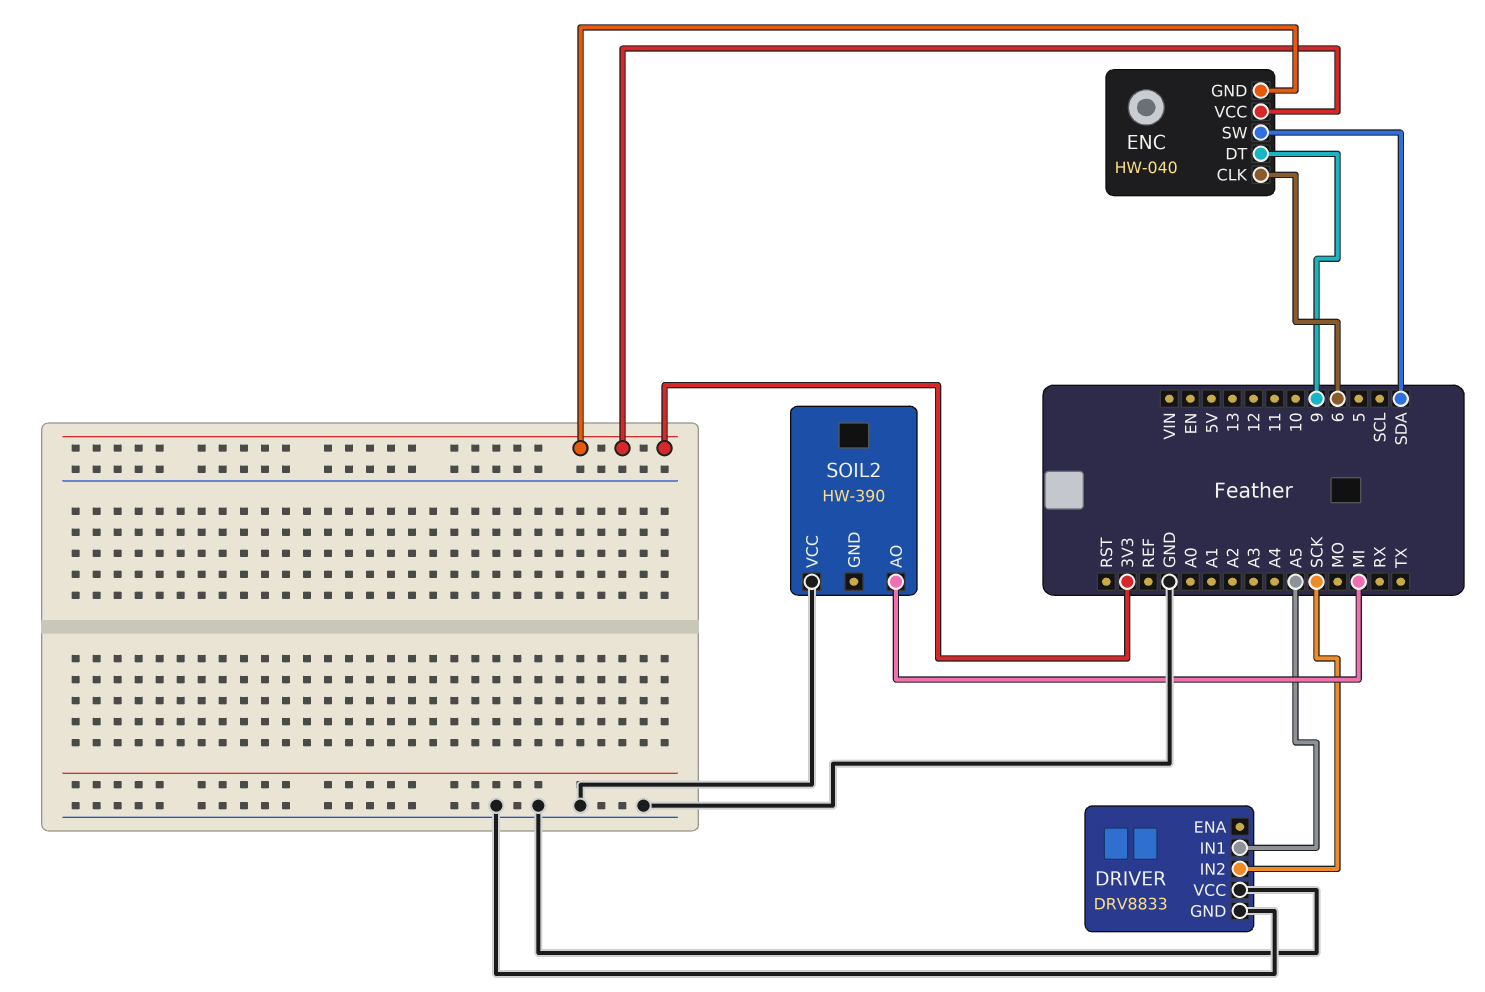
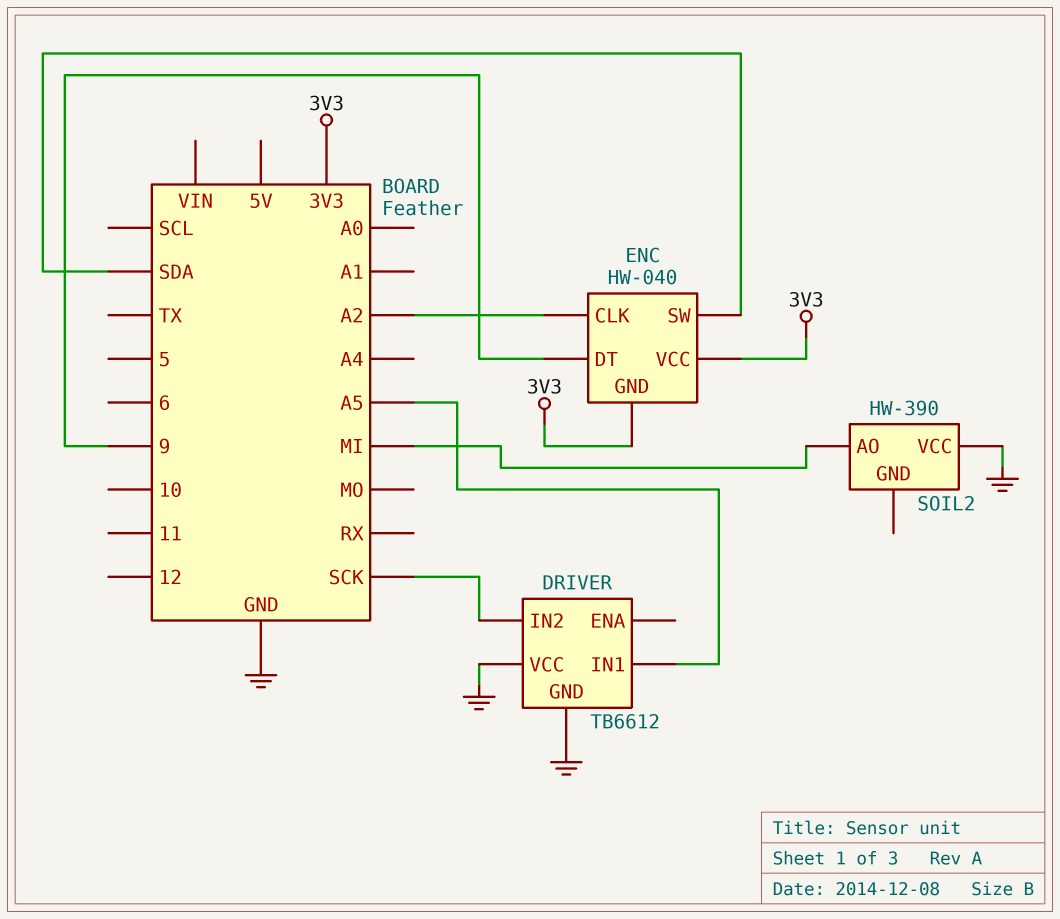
DRIVER: DRV8833 -> TB6612
ENC pin CLK: 6 -> A2

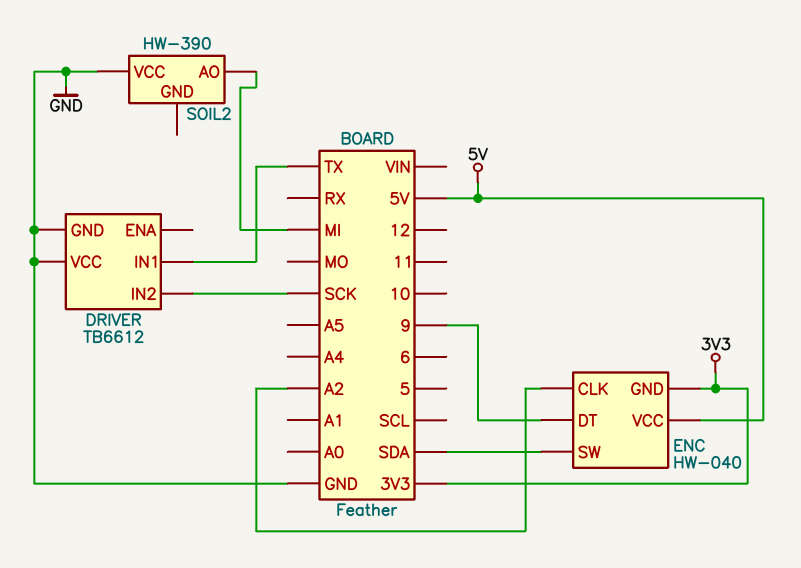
DRIVER pin IN1: A5 -> TX
ENC pin VCC: 3V3 -> 5V

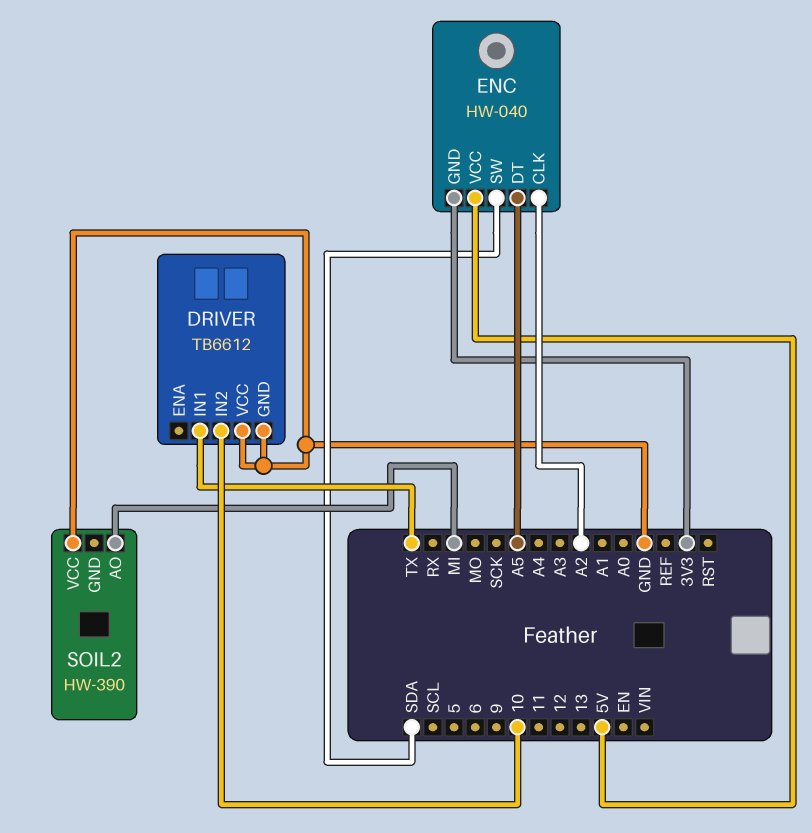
DRIVER pin IN2: SCK -> 10
ENC pin DT: 9 -> A5

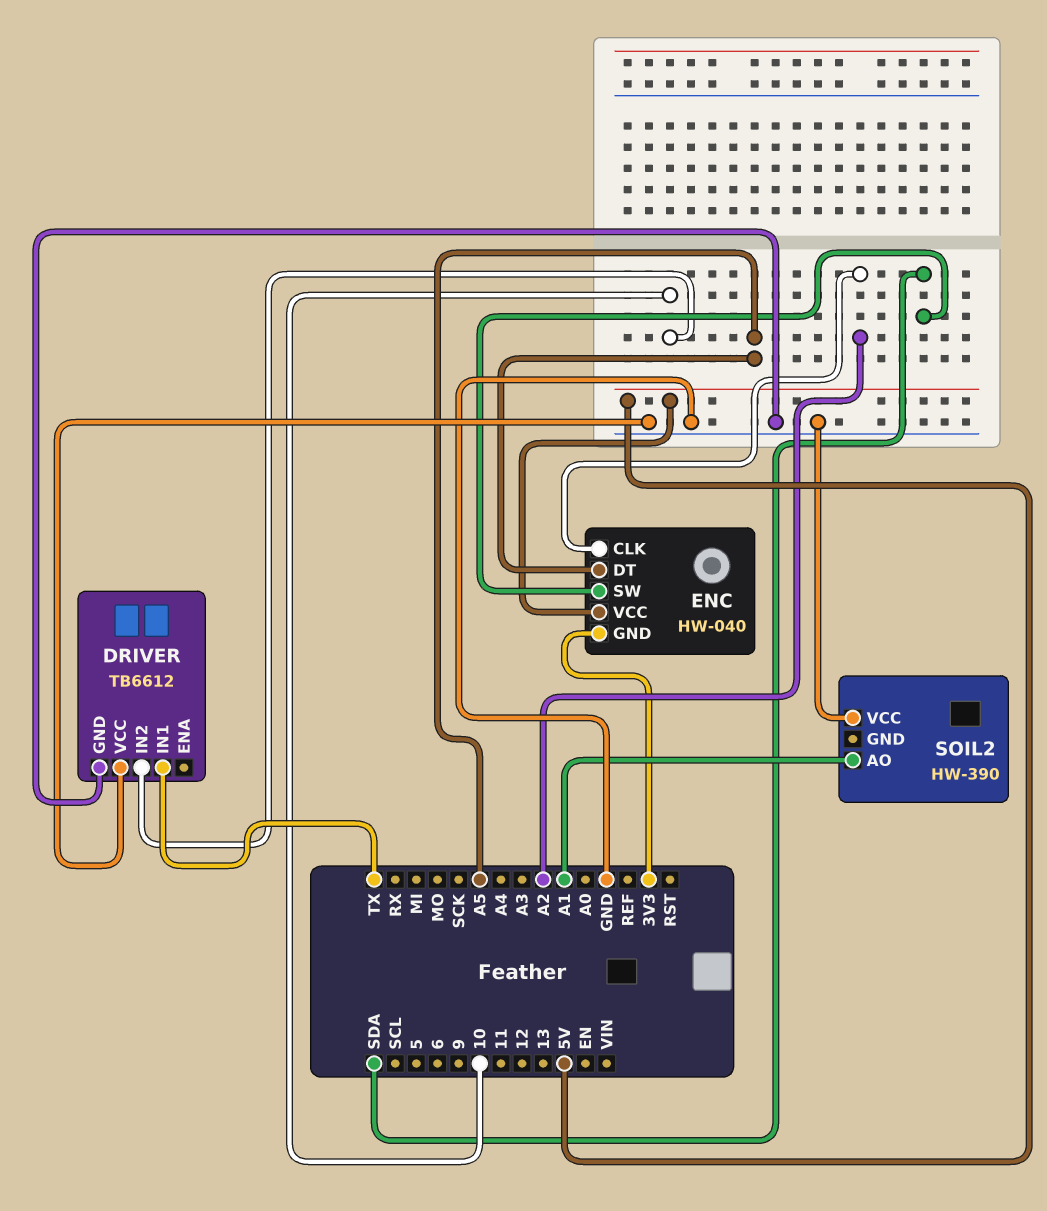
SOIL2 pin AO: MI -> A1

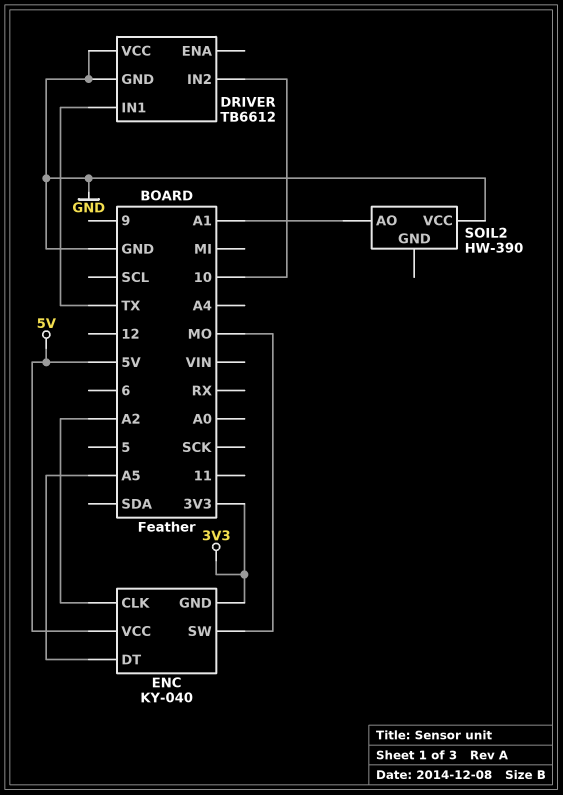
ENC: HW-040 -> KY-040
ENC pin SW: SDA -> MO

